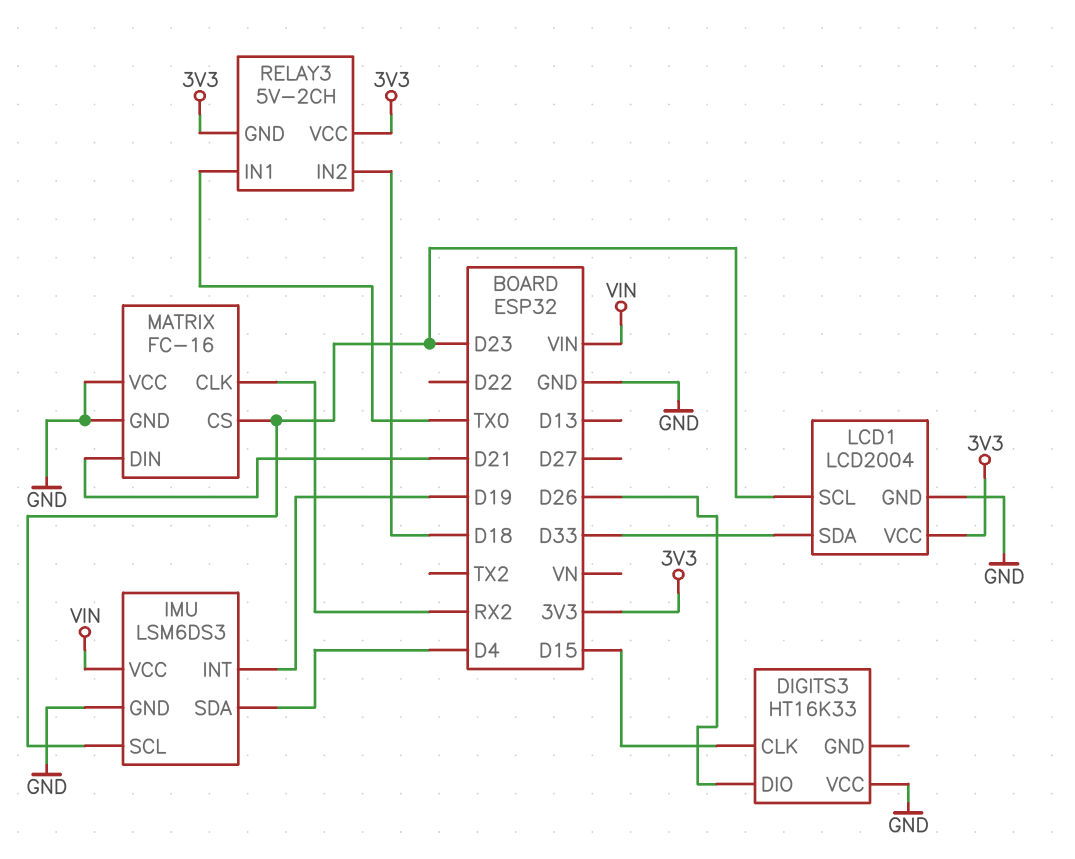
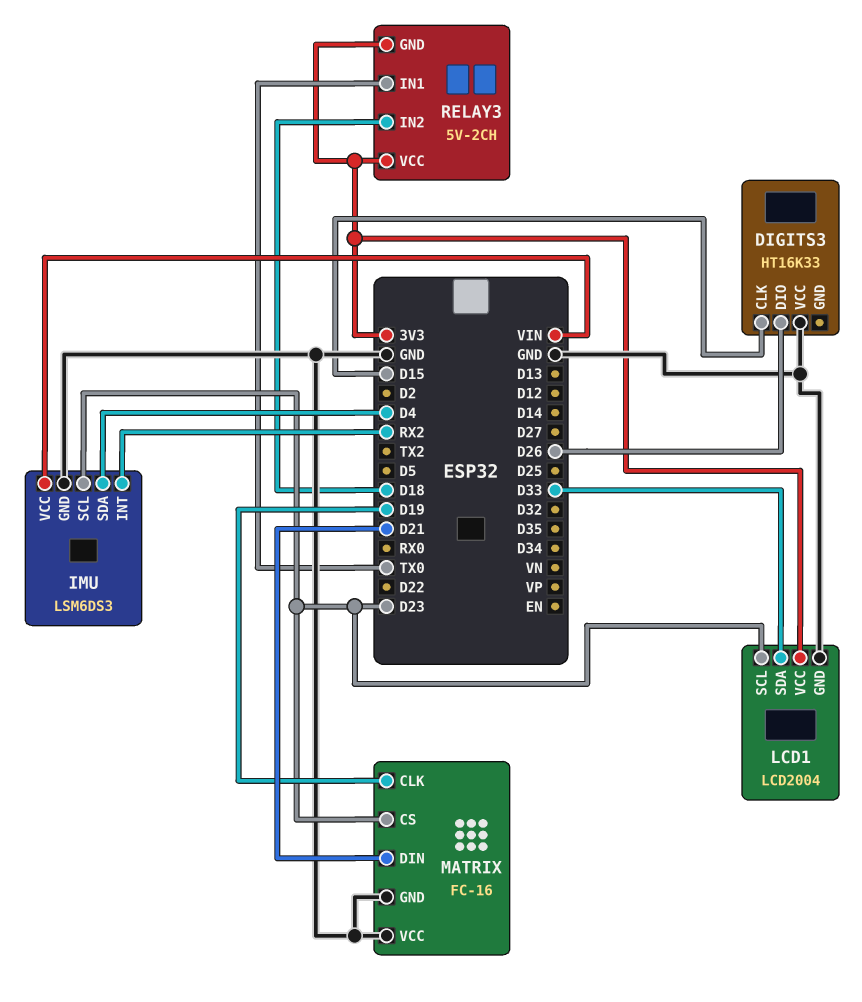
IMU pin INT: D19 -> RX2
MATRIX pin CLK: RX2 -> D19

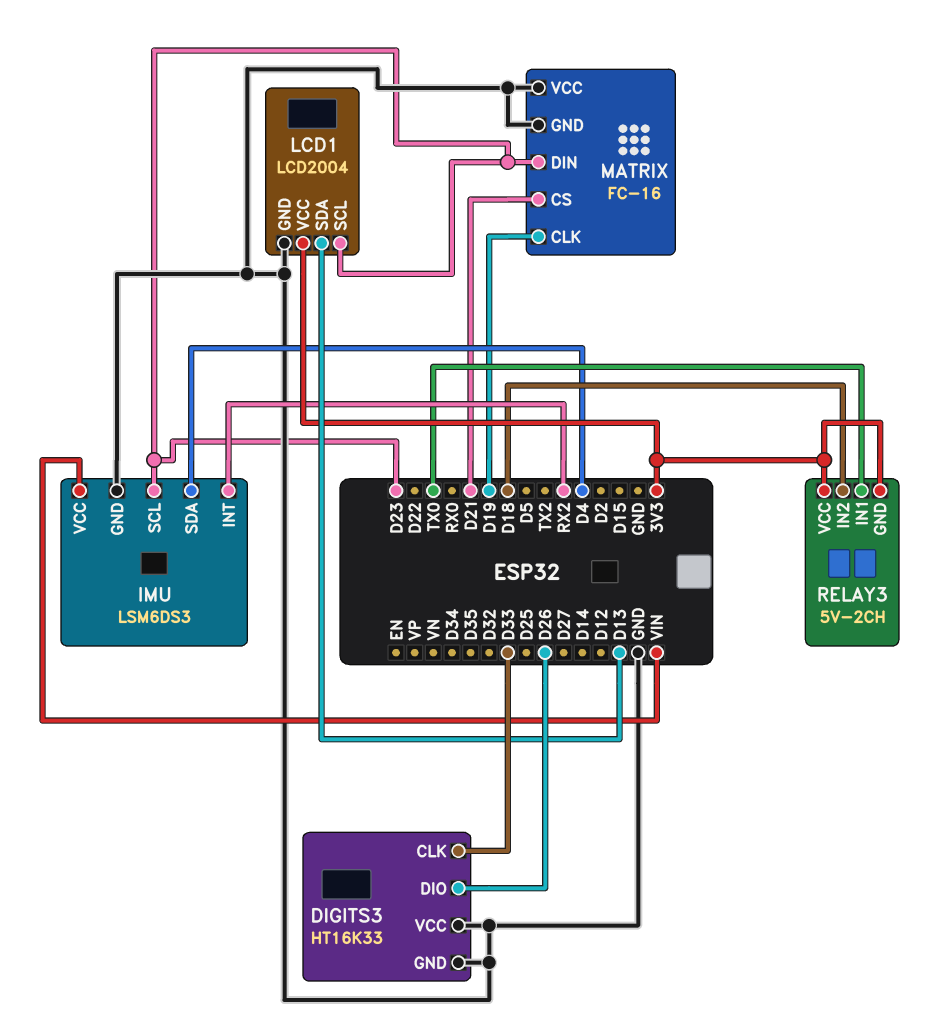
DIGITS3 pin CLK: D15 -> D33
DIGITS3 pin GND: none -> GND
LCD1 pin SDA: D33 -> D13
MATRIX pin CS: D23 -> D21
MATRIX pin DIN: D21 -> D23

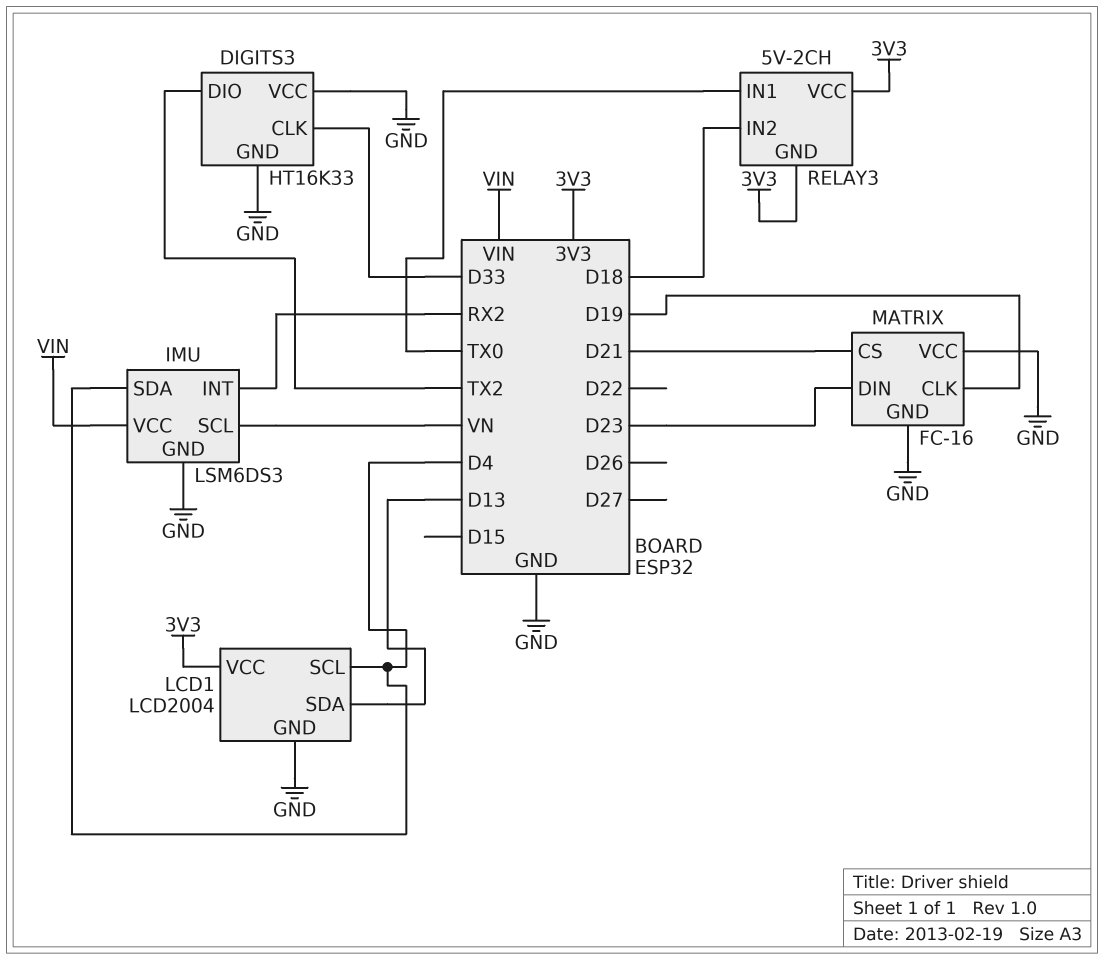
DIGITS3 pin DIO: D26 -> TX2
IMU pin SCL: D23 -> VN
LCD1 pin SCL: D23 -> D4

